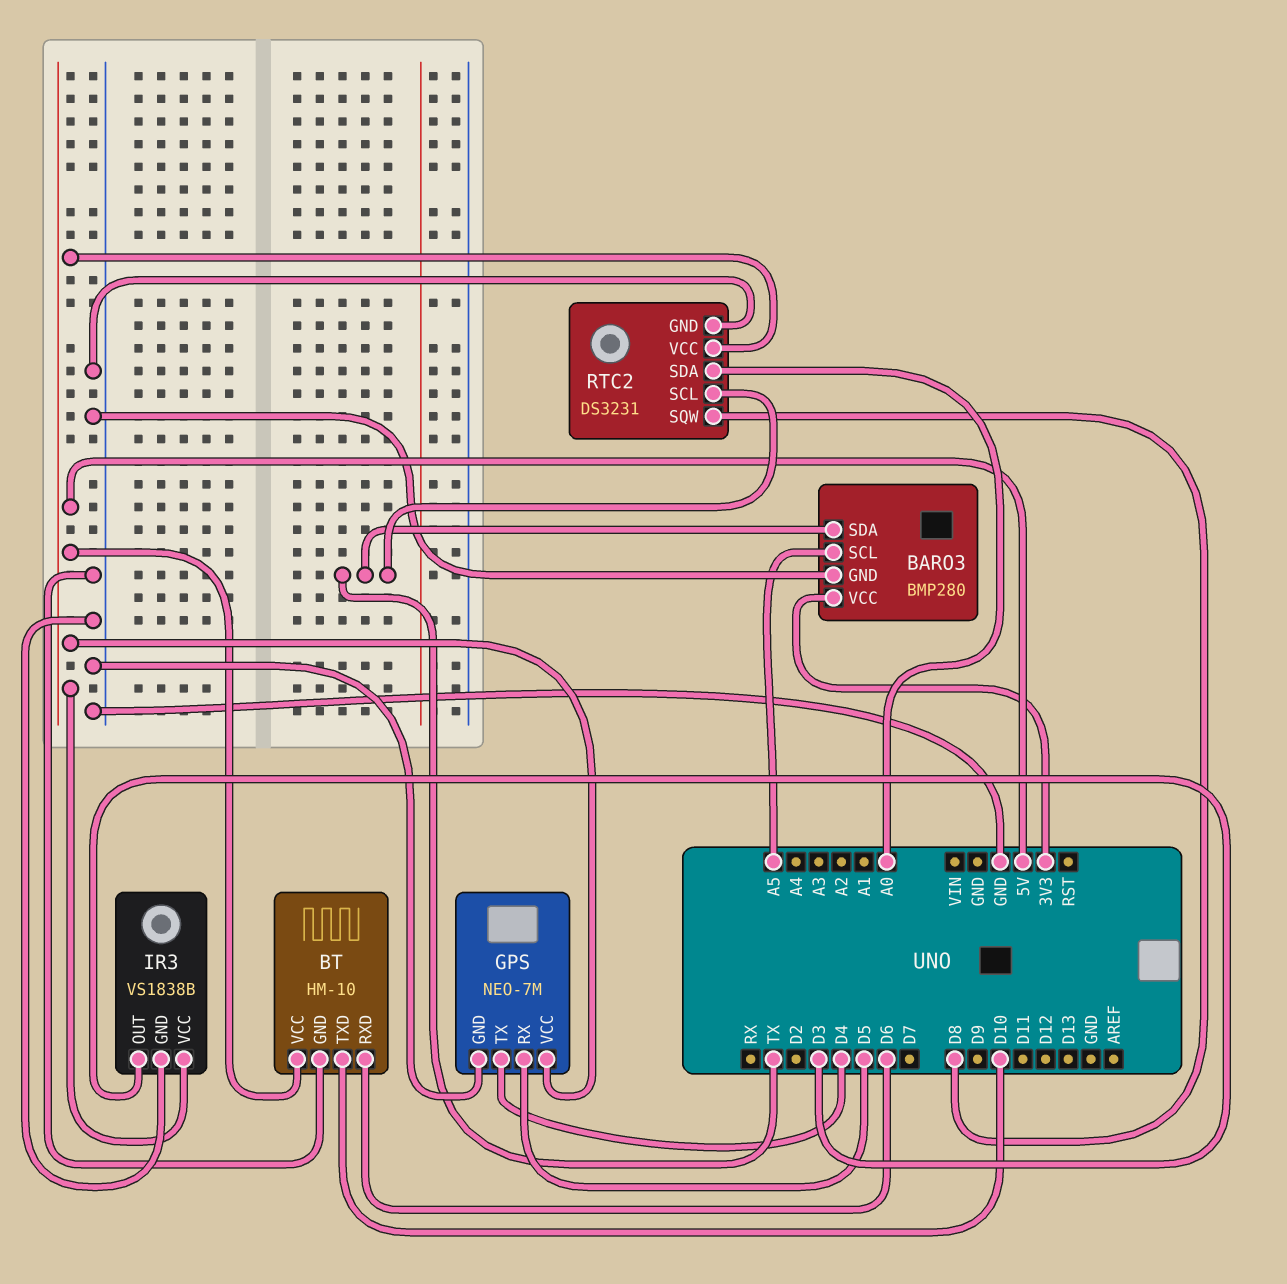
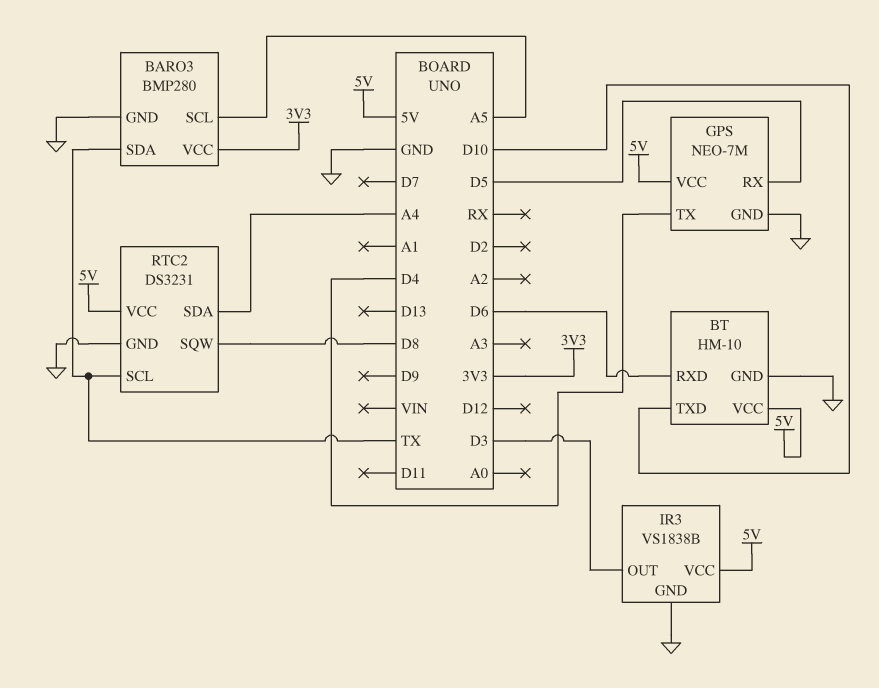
RTC2 pin SDA: A0 -> A4

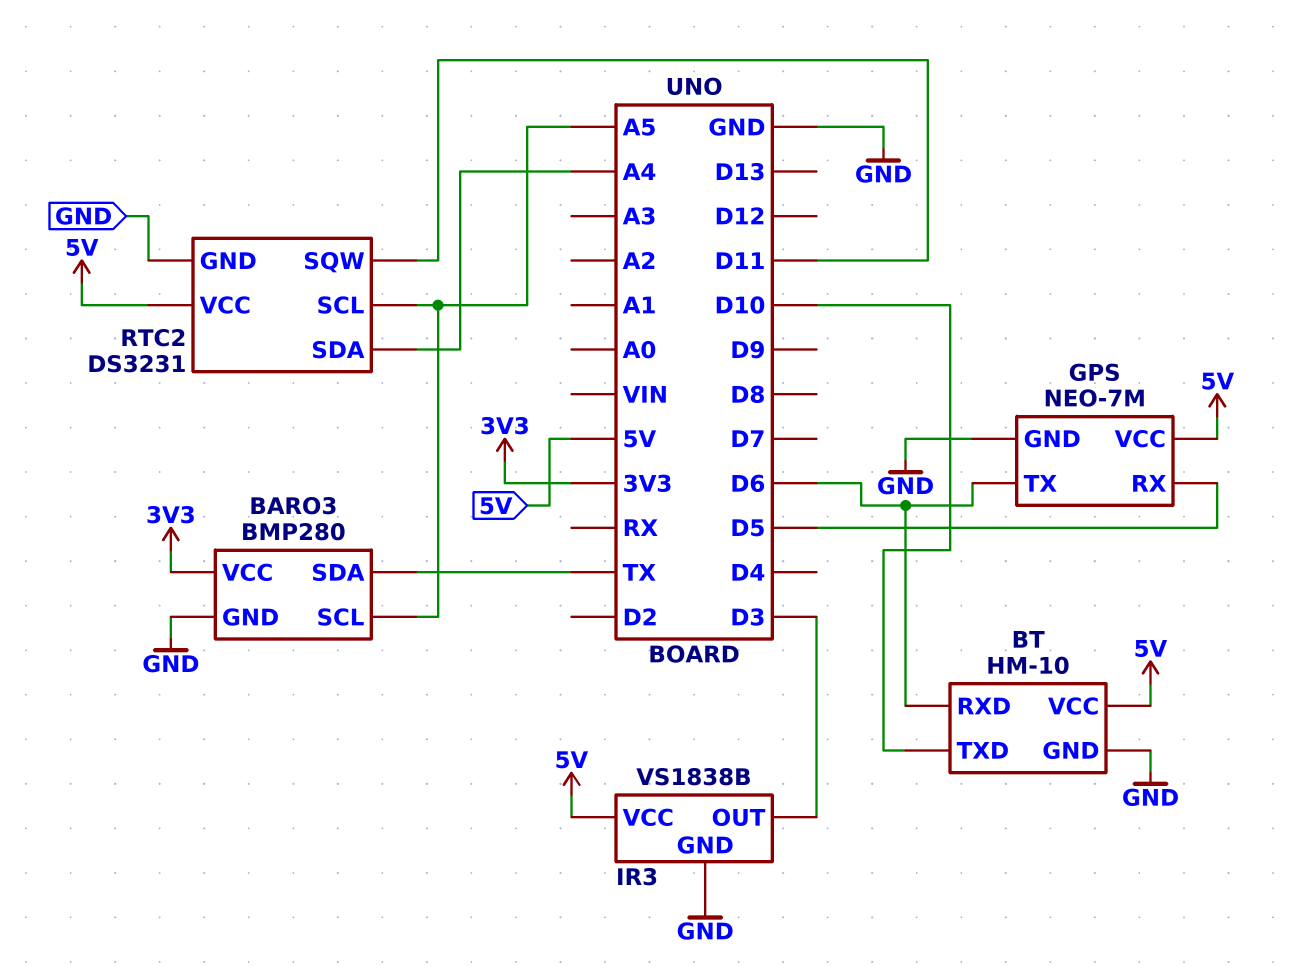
GPS pin TX: D4 -> D6
RTC2 pin SCL: TX -> A5
RTC2 pin SQW: D8 -> D11

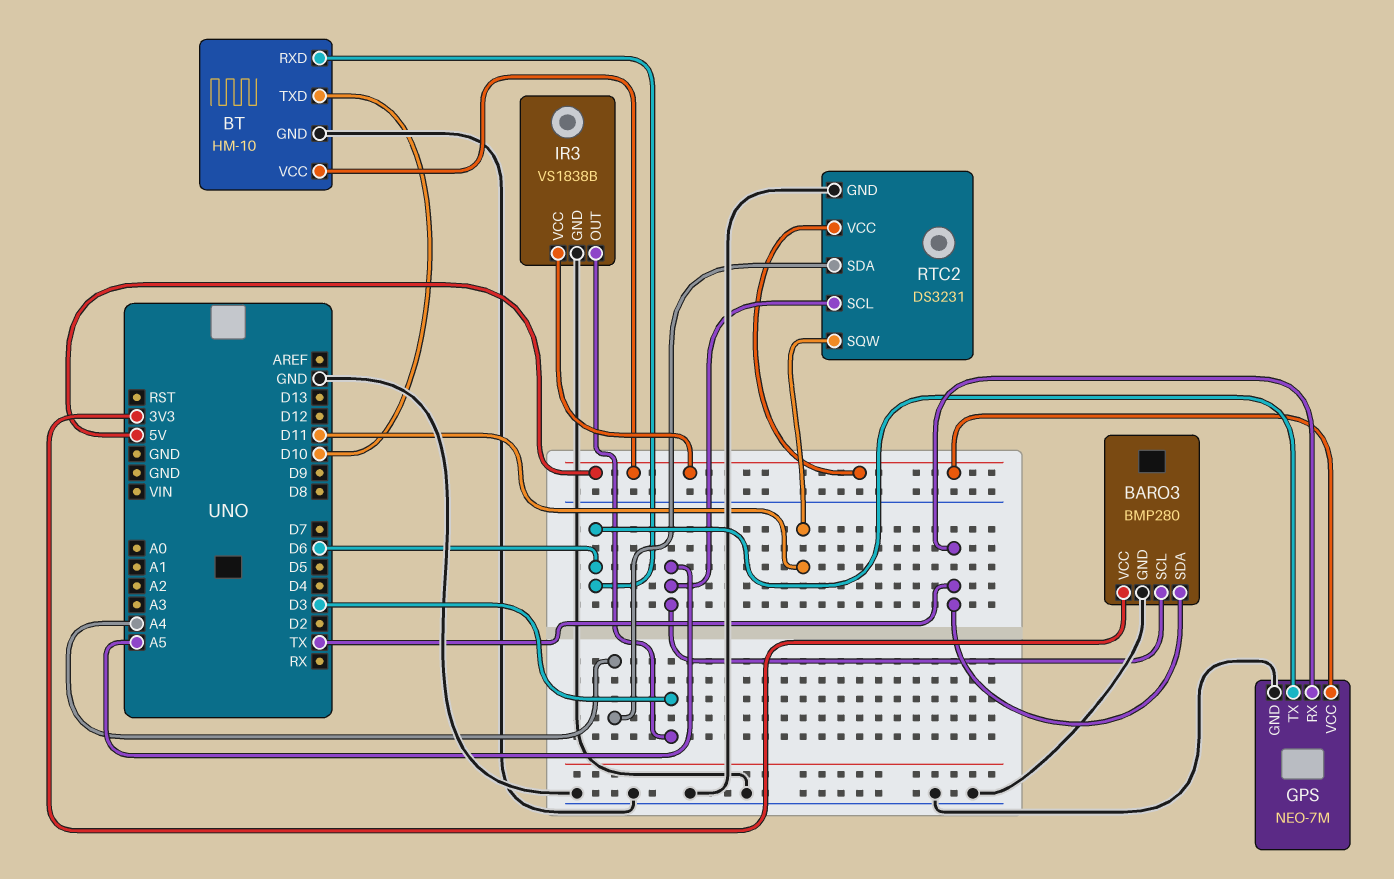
GPS pin RX: D5 -> TX

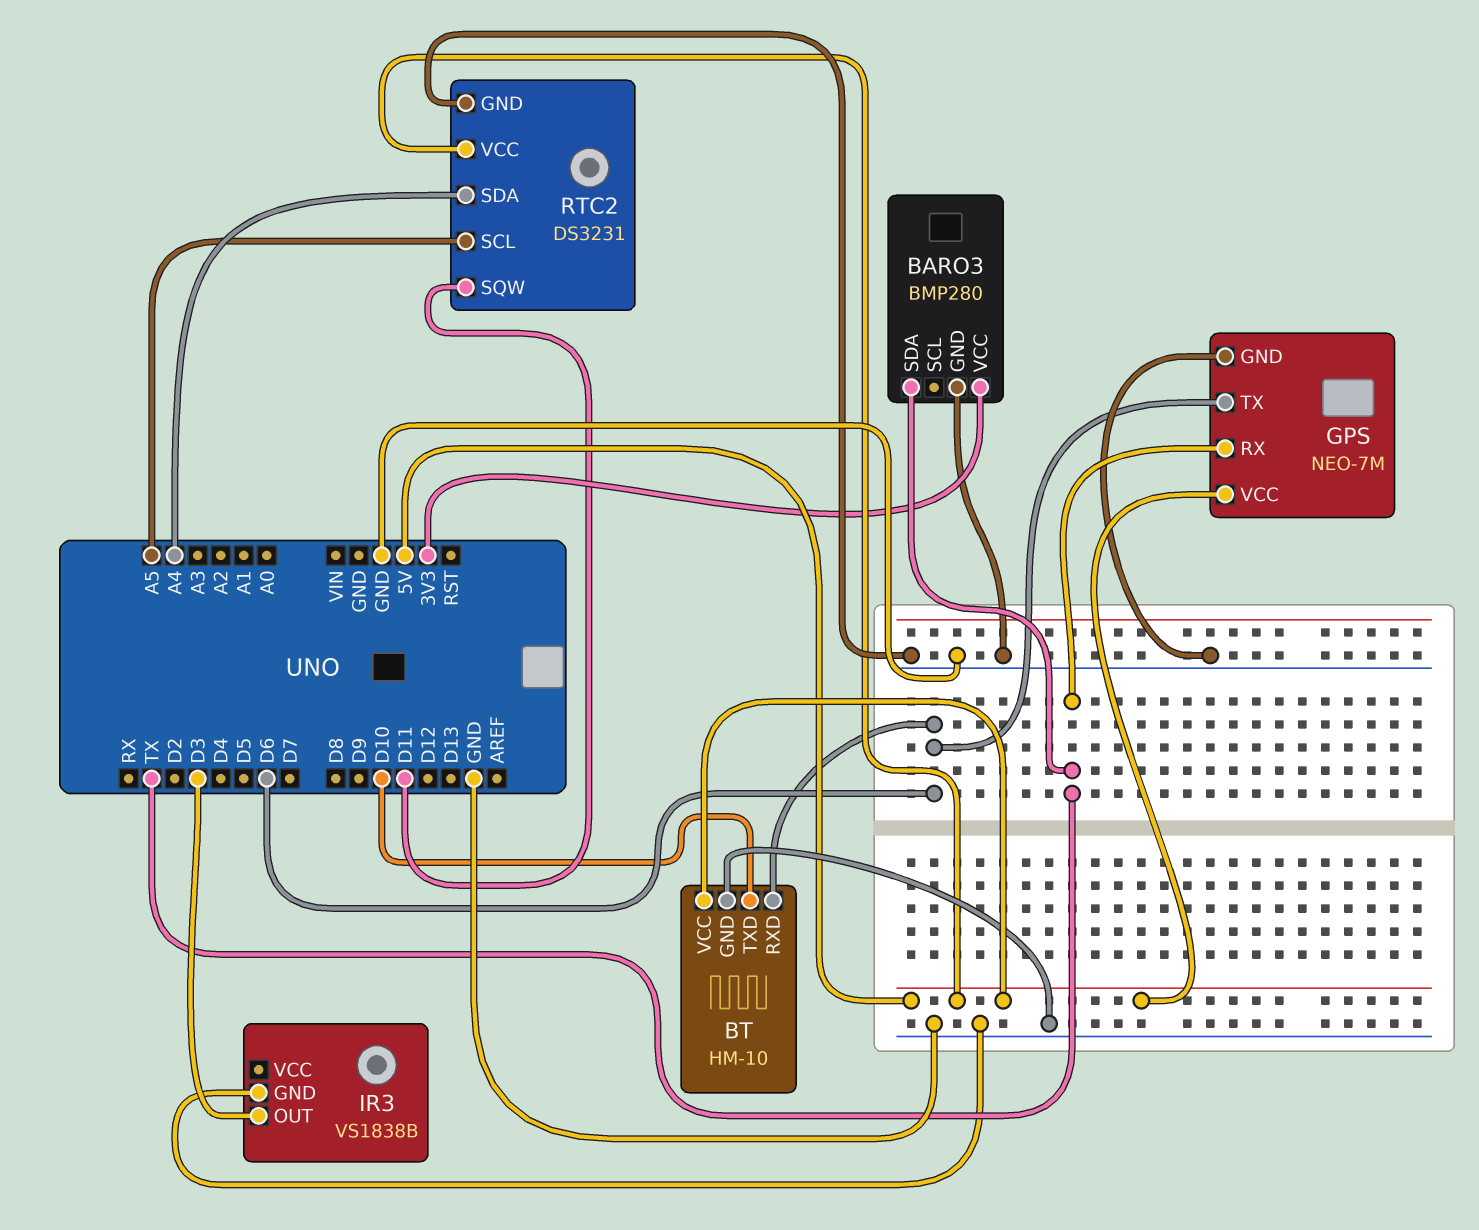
BARO3 pin SCL: A5 -> none
IR3 pin VCC: 5V -> none

